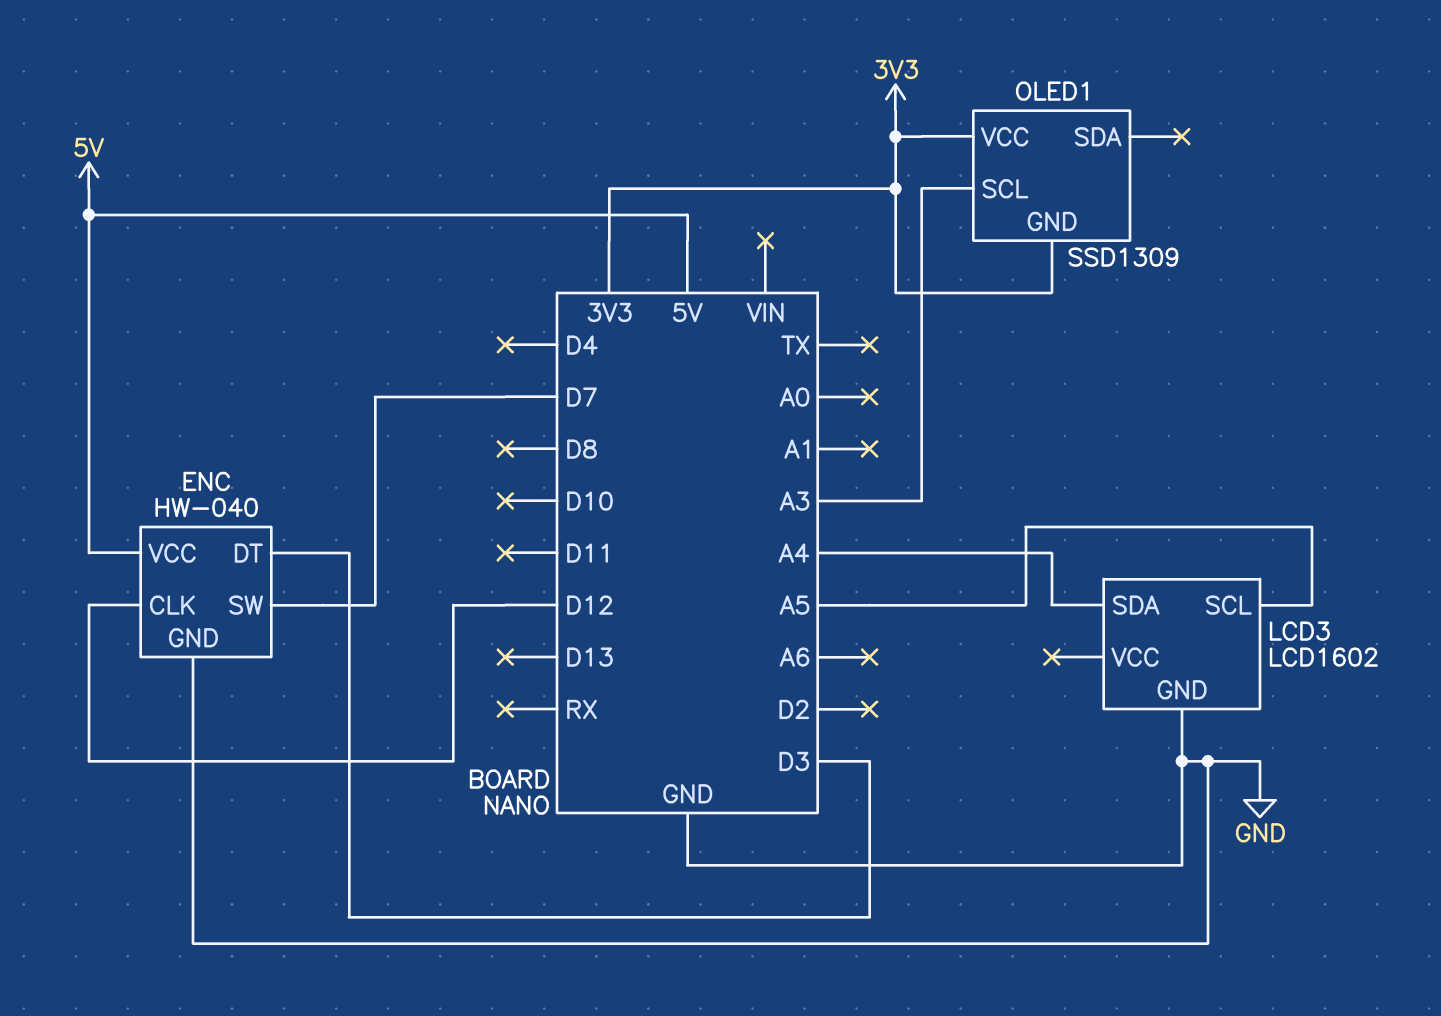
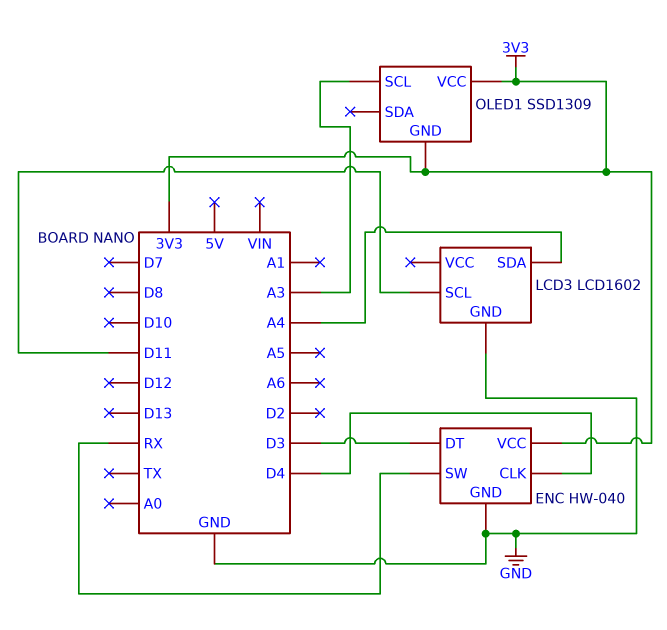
ENC pin CLK: D12 -> D4
ENC pin SW: D7 -> RX
ENC pin VCC: 5V -> 3V3
LCD3 pin SCL: A5 -> D11

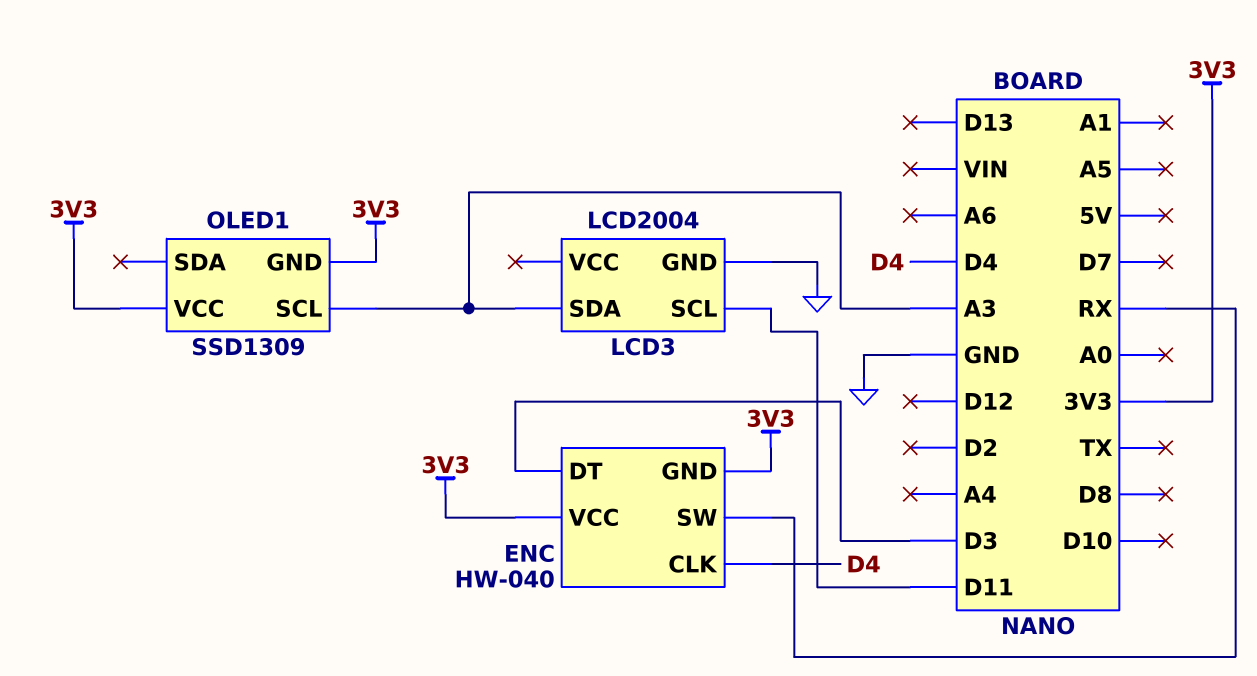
ENC pin GND: GND -> 3V3
LCD3: LCD1602 -> LCD2004
LCD3 pin SDA: A4 -> A3

